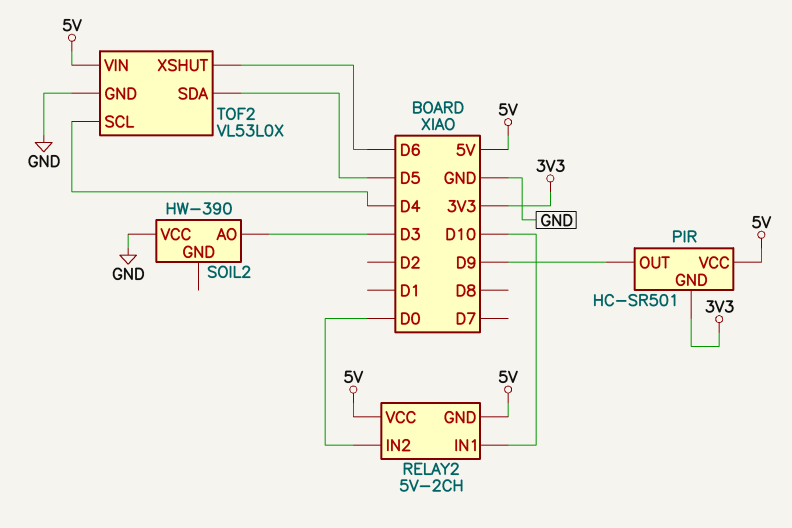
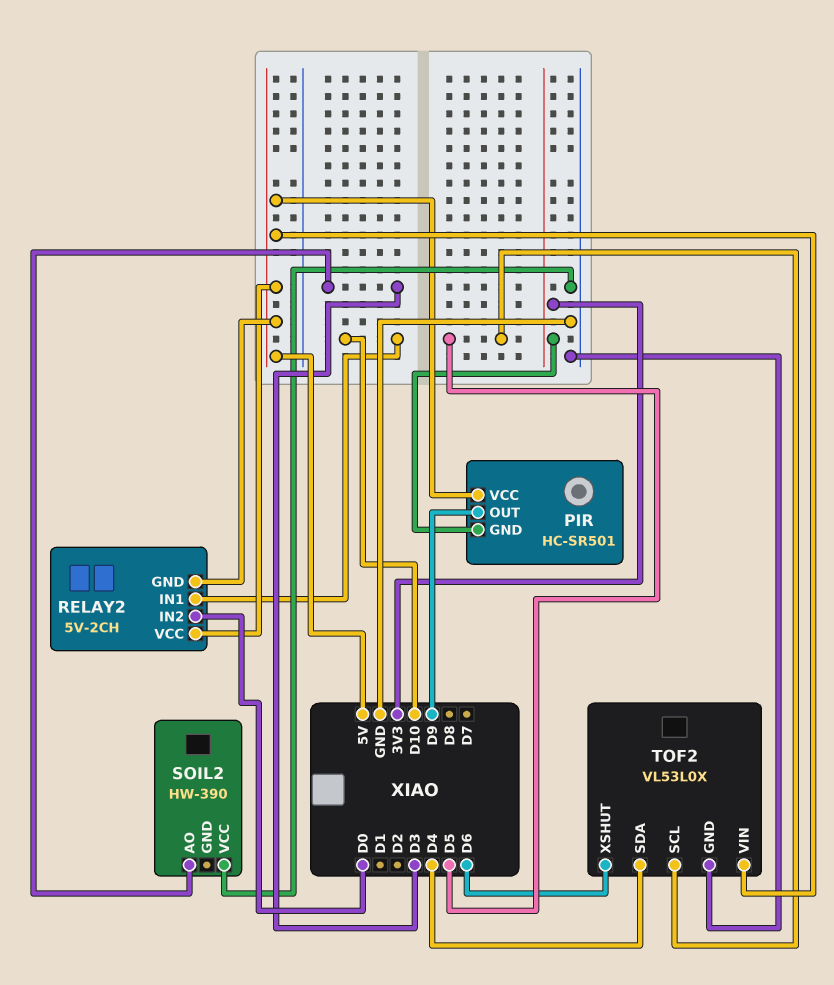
TOF2 pin SCL: D4 -> D5
TOF2 pin SDA: D5 -> D4

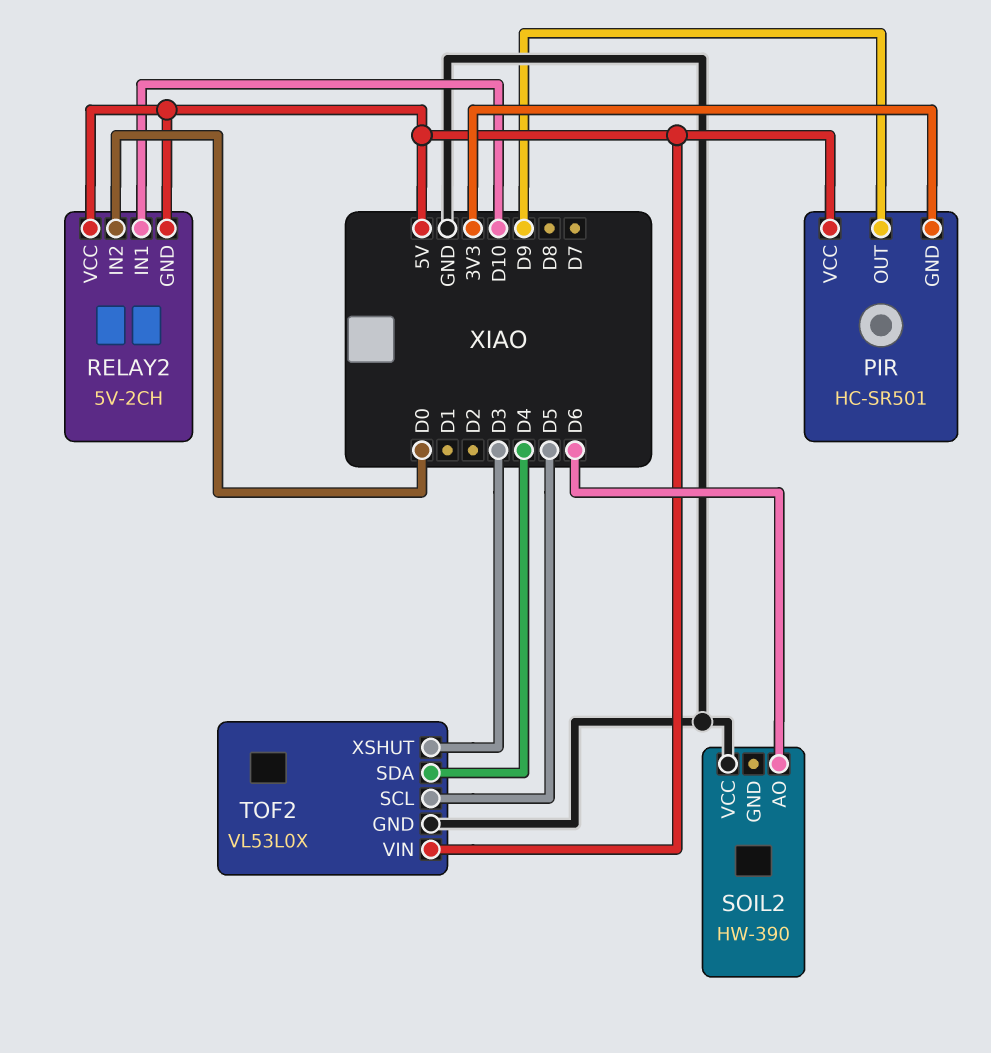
SOIL2 pin AO: D3 -> D6
TOF2 pin XSHUT: D6 -> D3

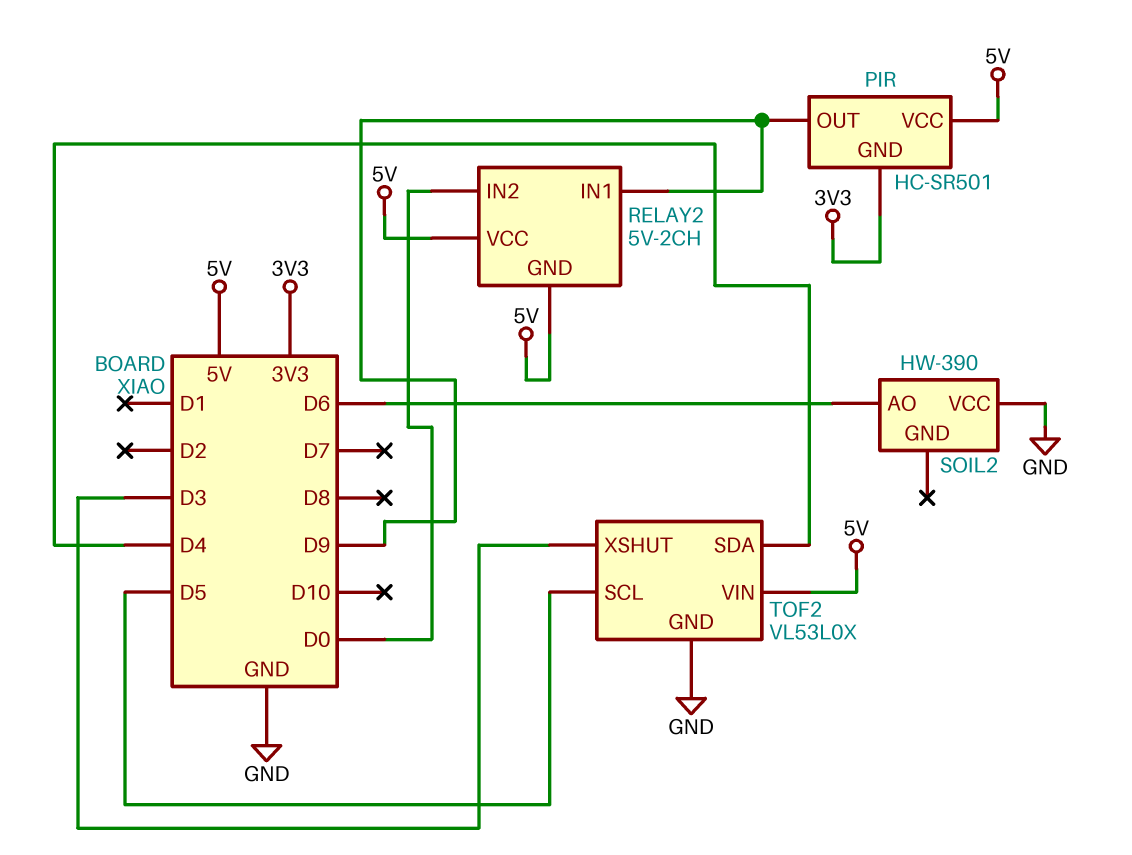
RELAY2 pin IN1: D10 -> D9

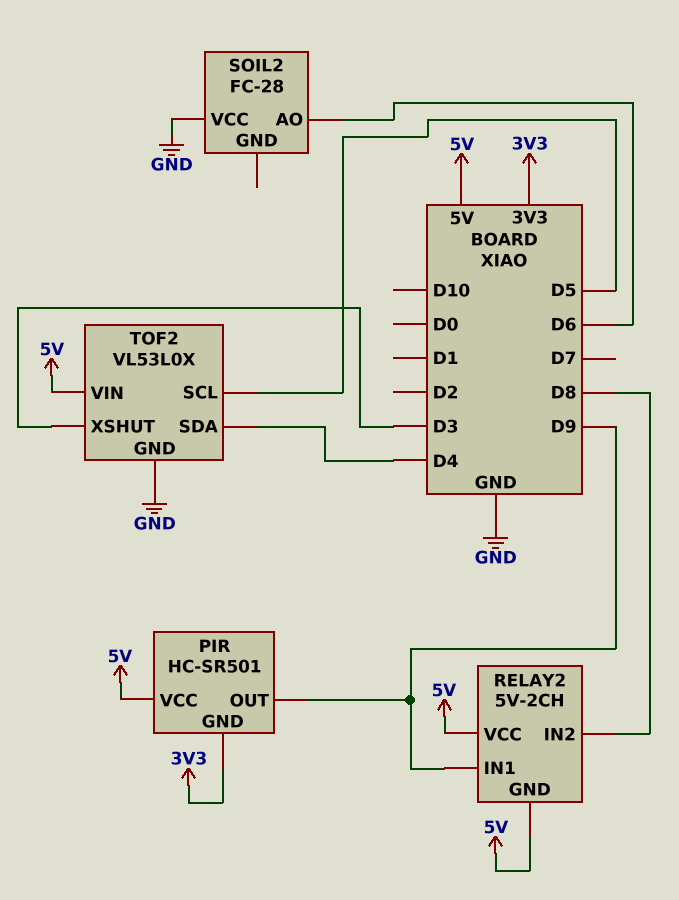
RELAY2 pin IN2: D0 -> D8
SOIL2: HW-390 -> FC-28

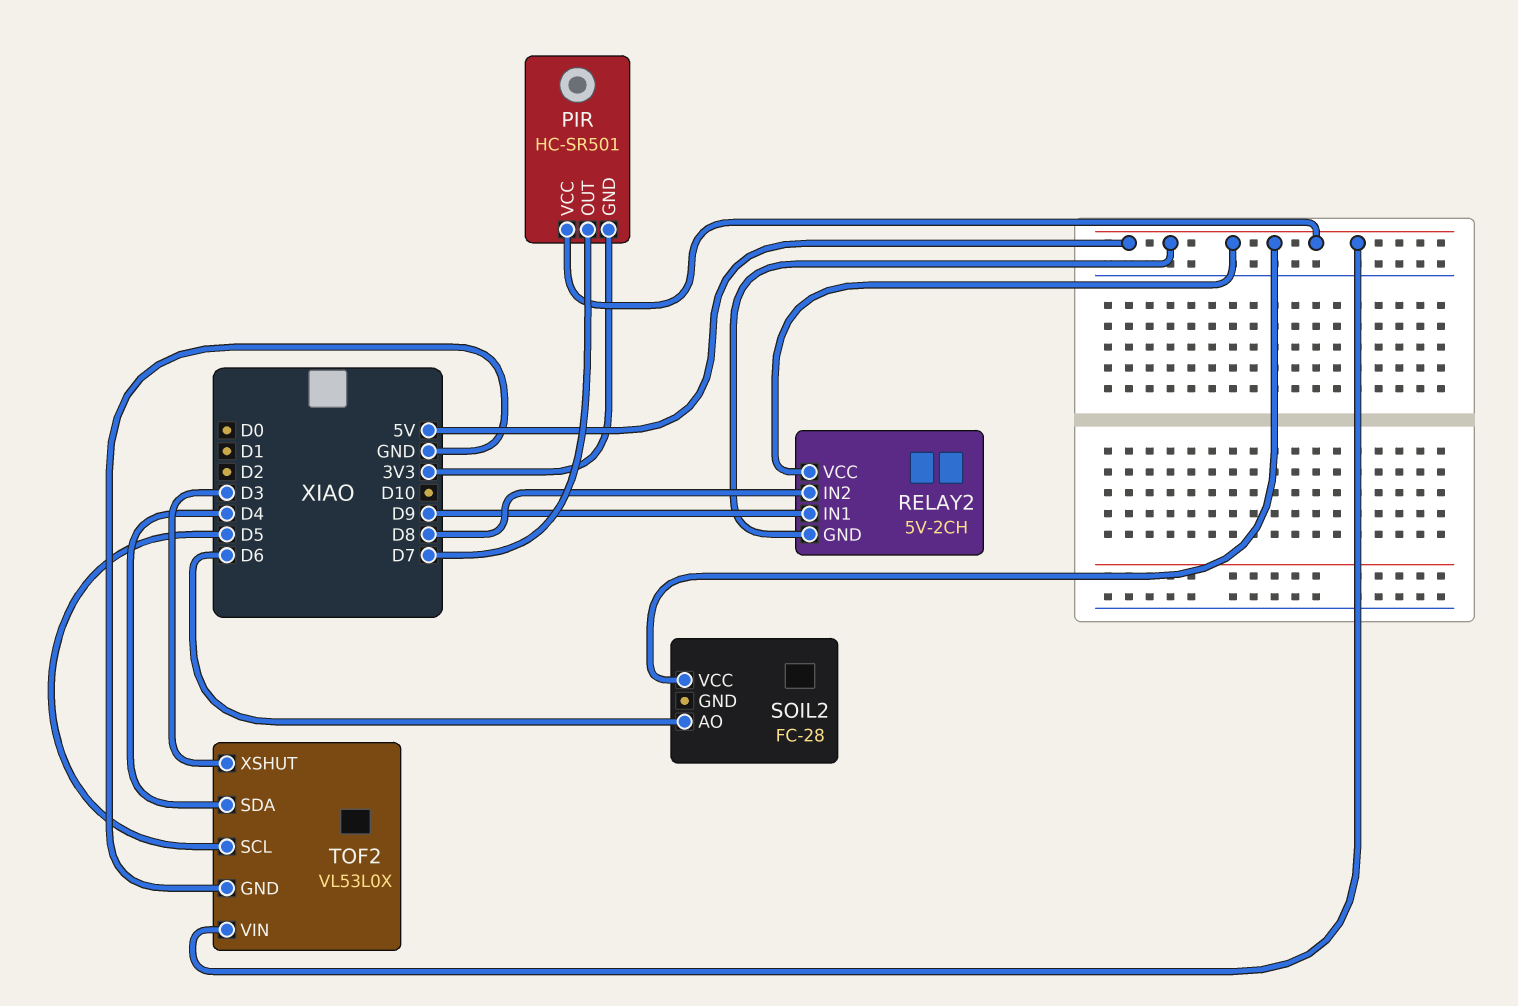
PIR pin OUT: D9 -> D7
SOIL2 pin VCC: GND -> 5V

